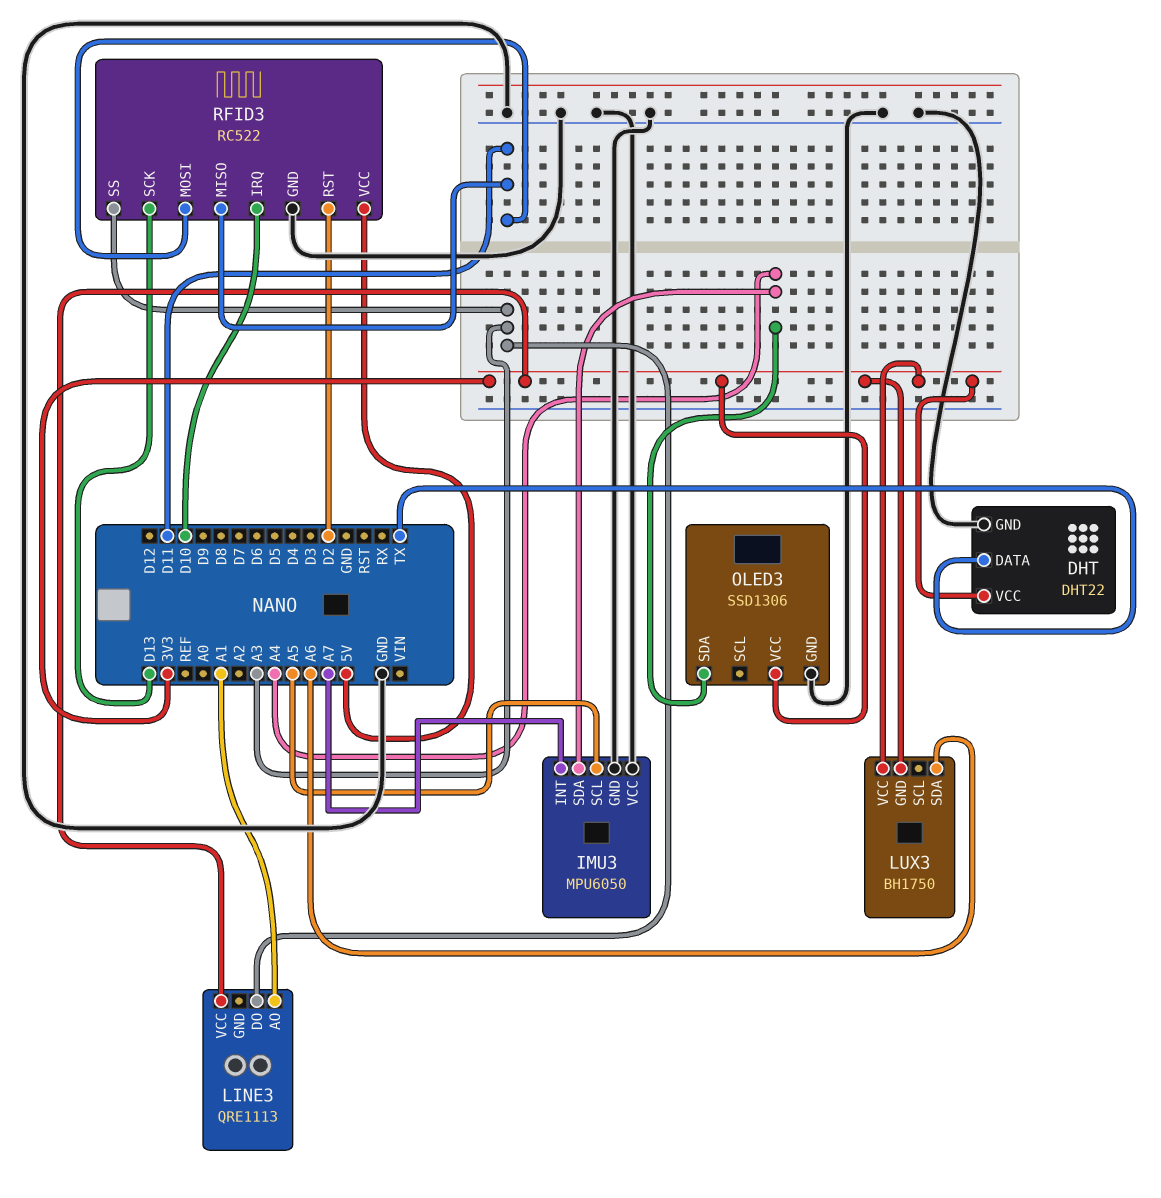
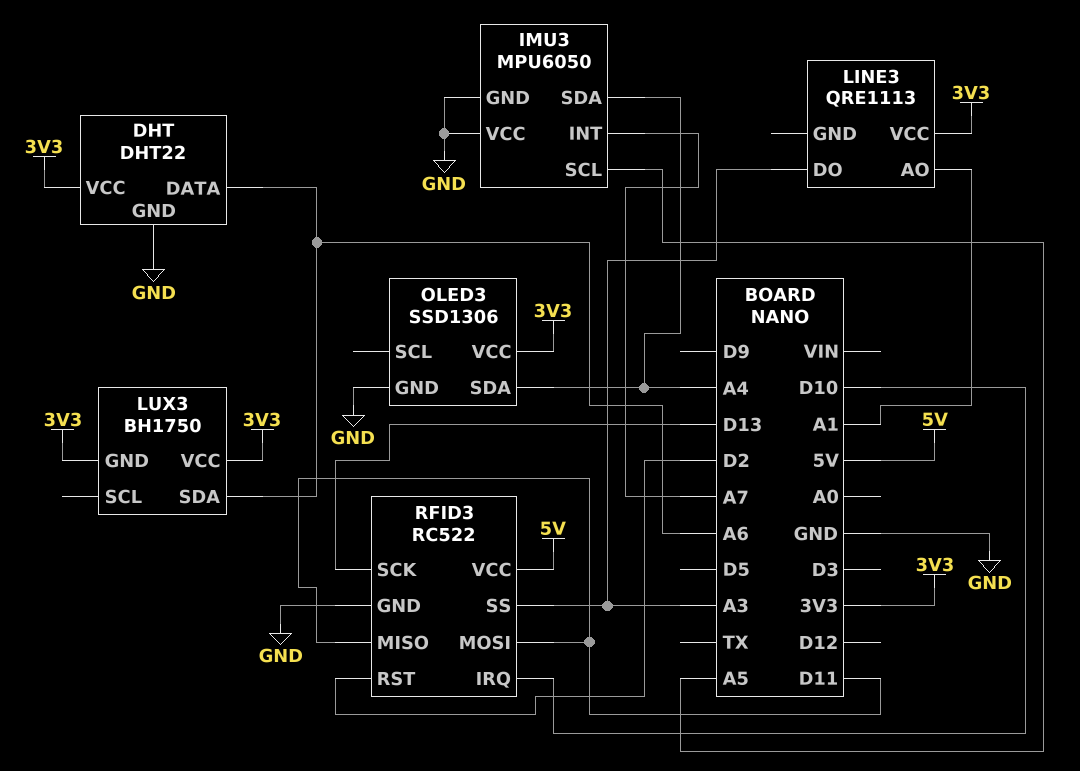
DHT pin DATA: TX -> A6

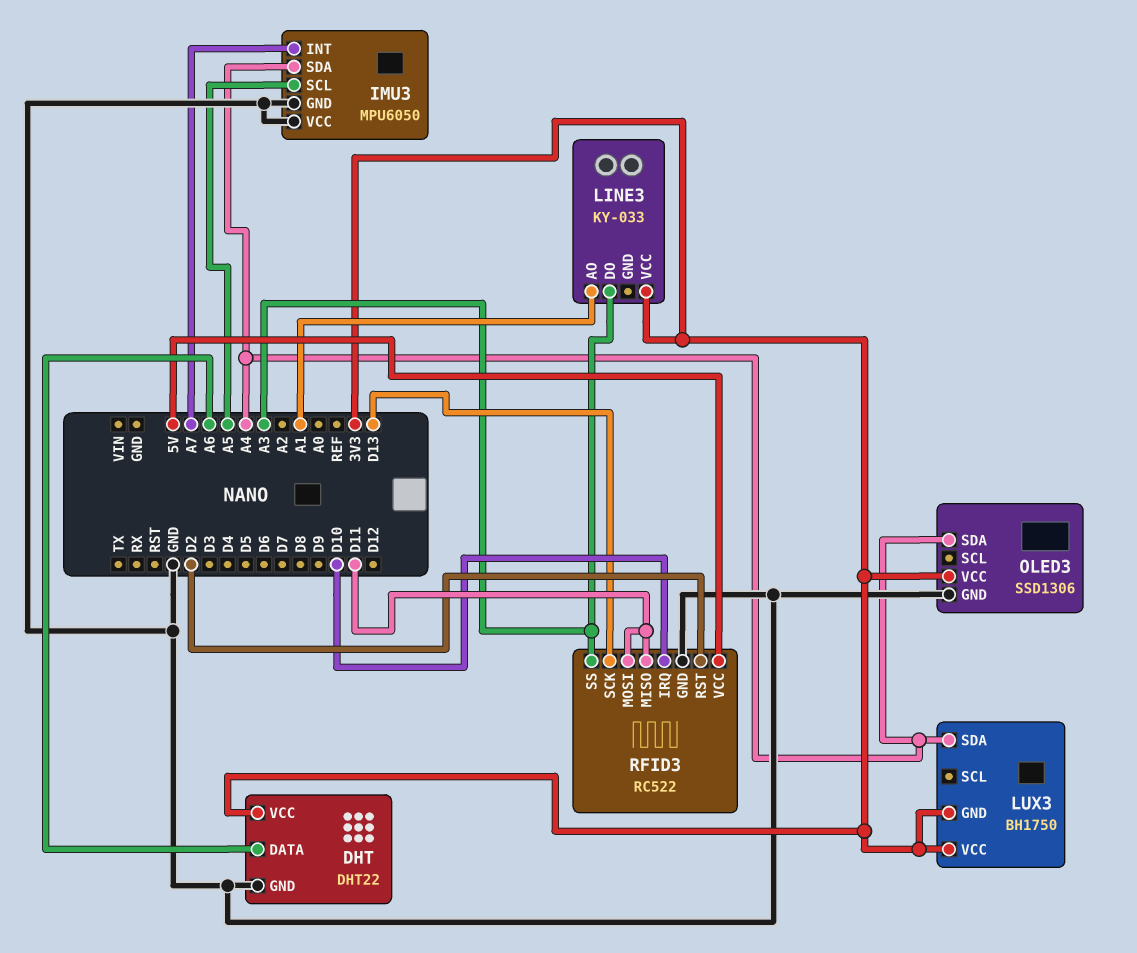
LINE3: QRE1113 -> KY-033
LUX3 pin SDA: A6 -> A4

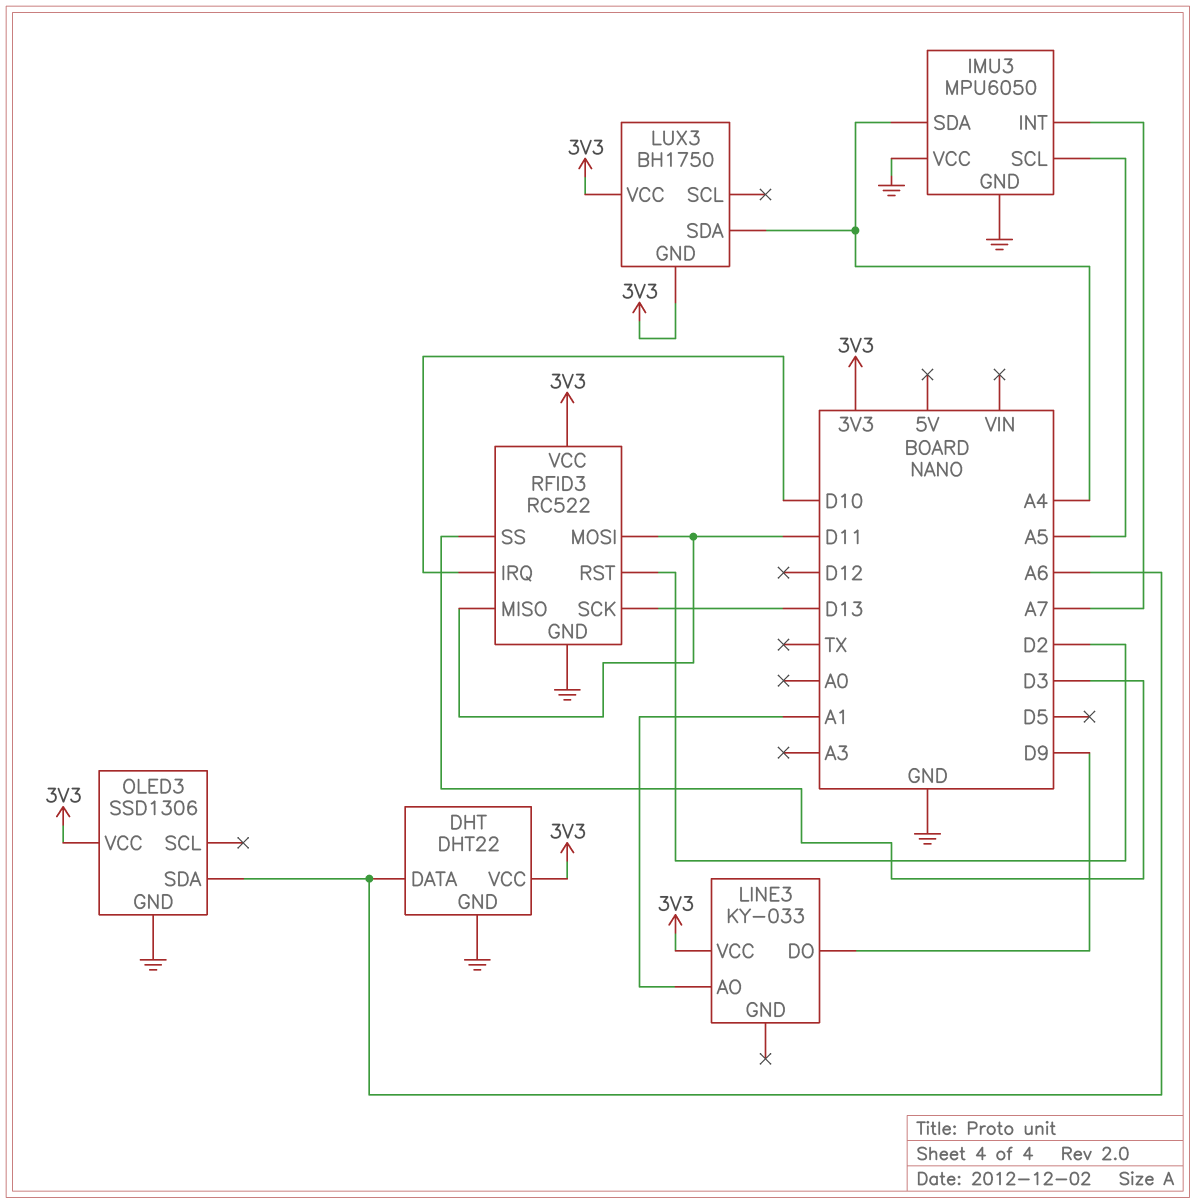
LINE3 pin DO: A3 -> D9
OLED3 pin SDA: A4 -> A6
RFID3 pin SS: A3 -> D3
RFID3 pin VCC: 5V -> 3V3

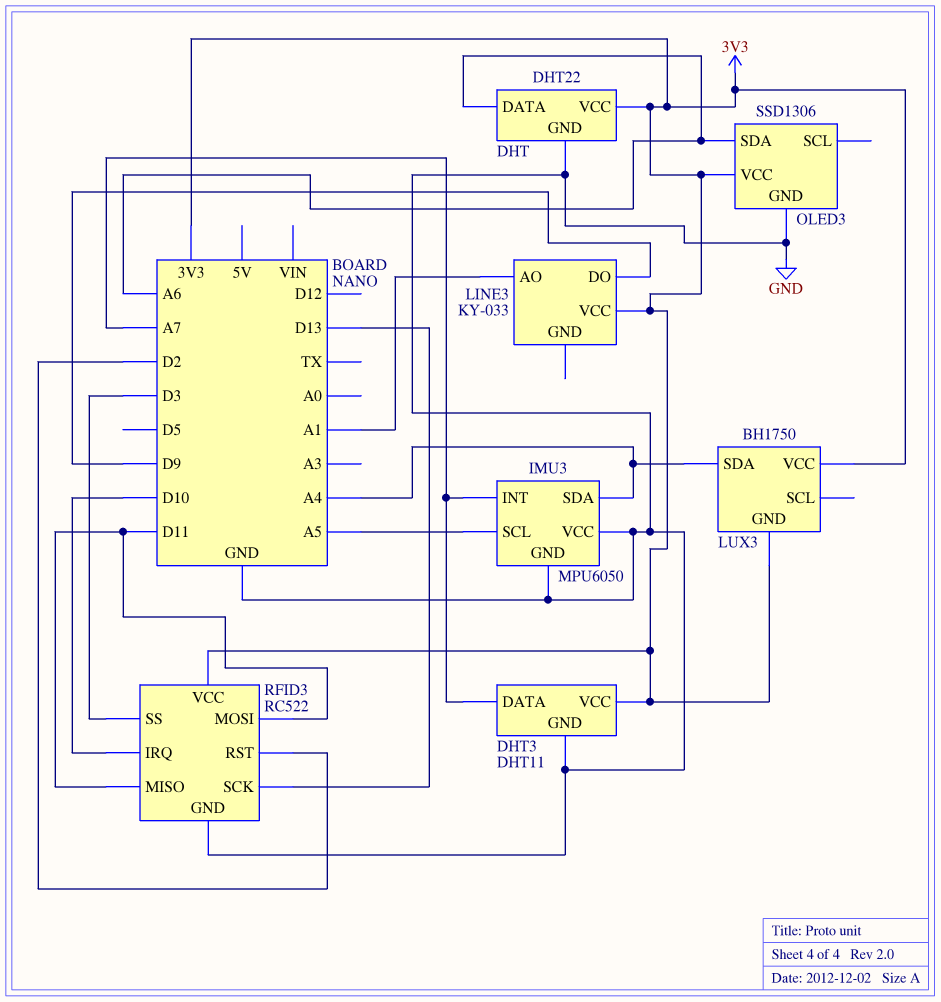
DHT3: none -> DHT11
DHT3 pin DATA: none -> A7
DHT3 pin GND: none -> GND
DHT3 pin VCC: none -> 3V3

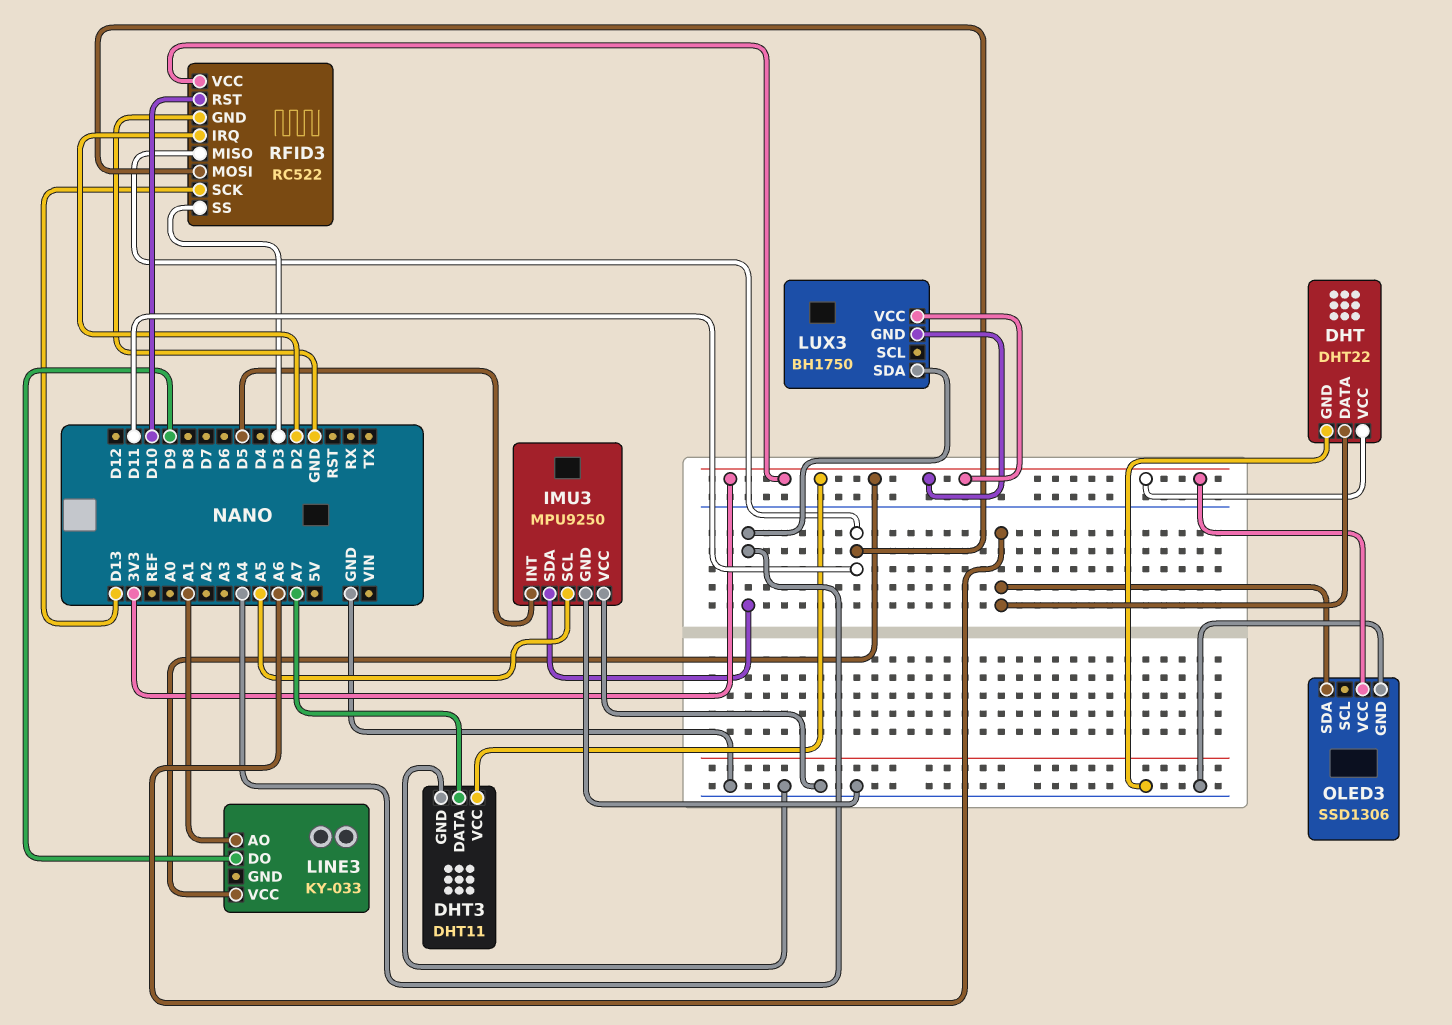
IMU3: MPU6050 -> MPU9250
IMU3 pin INT: A7 -> D5
RFID3 pin IRQ: D10 -> D2
RFID3 pin RST: D2 -> D10

